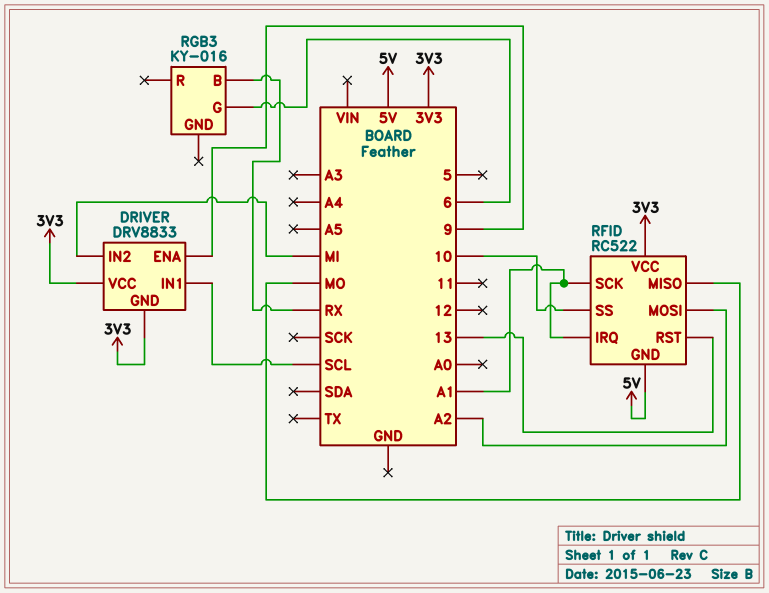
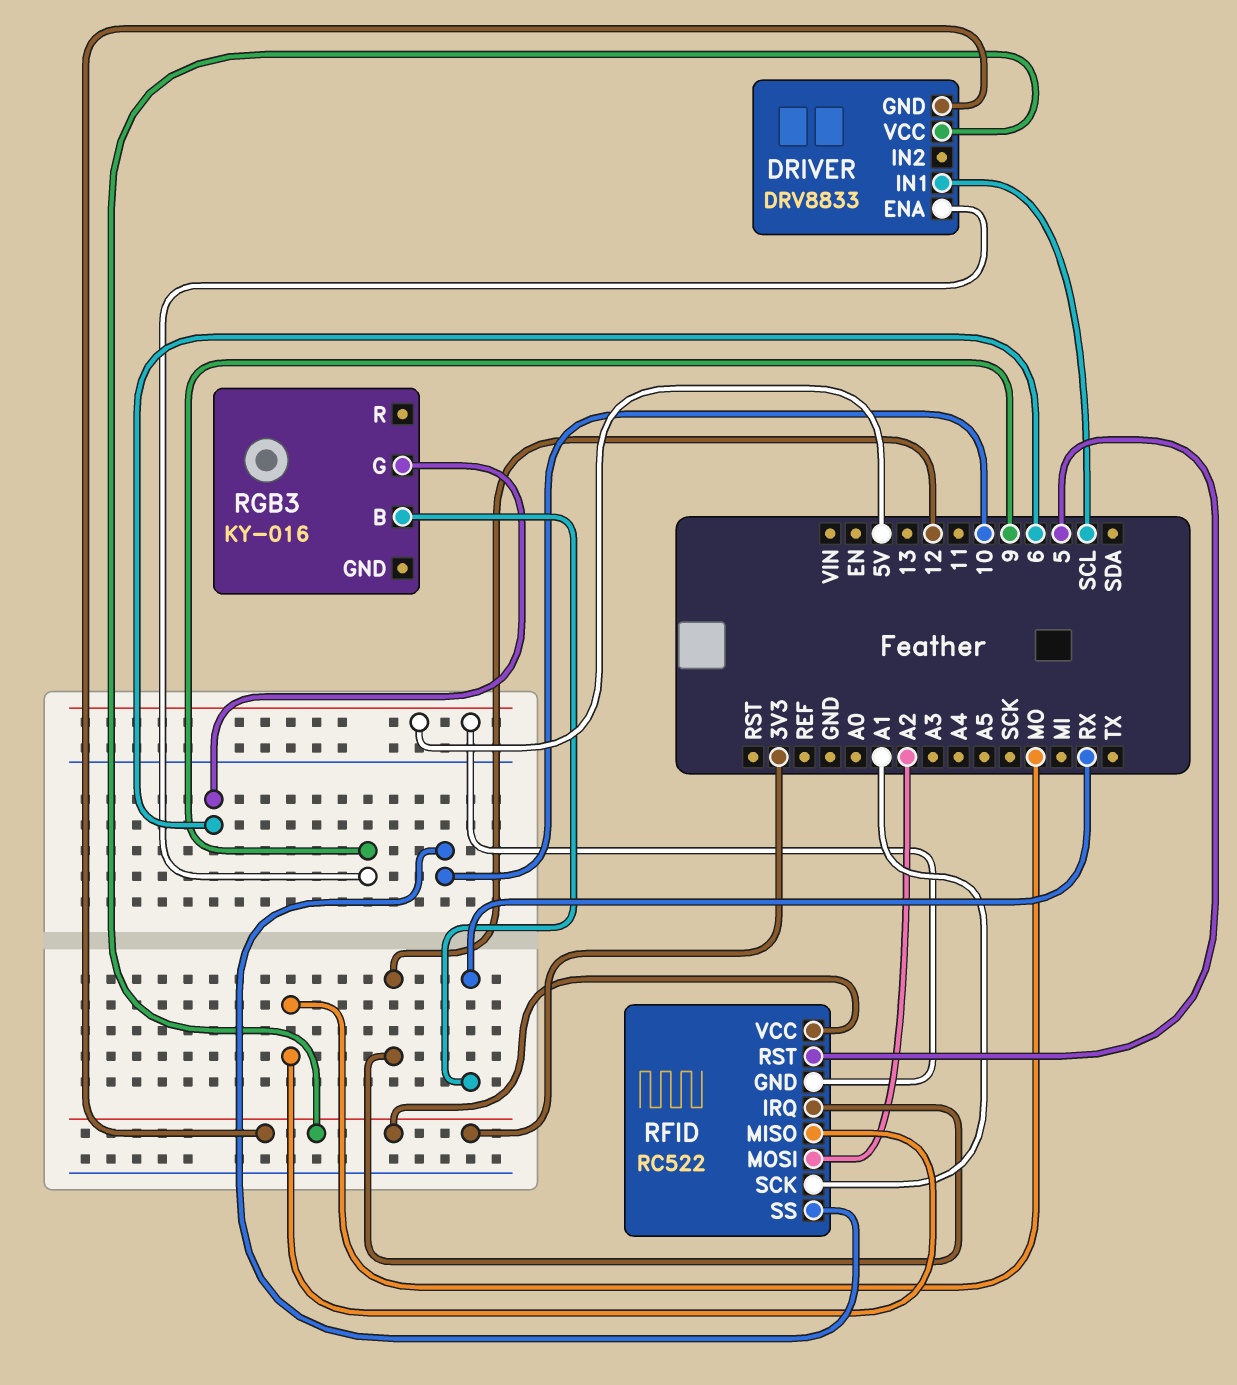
DRIVER pin IN2: MI -> none
RFID pin IRQ: A1 -> 12
RFID pin RST: 13 -> 5

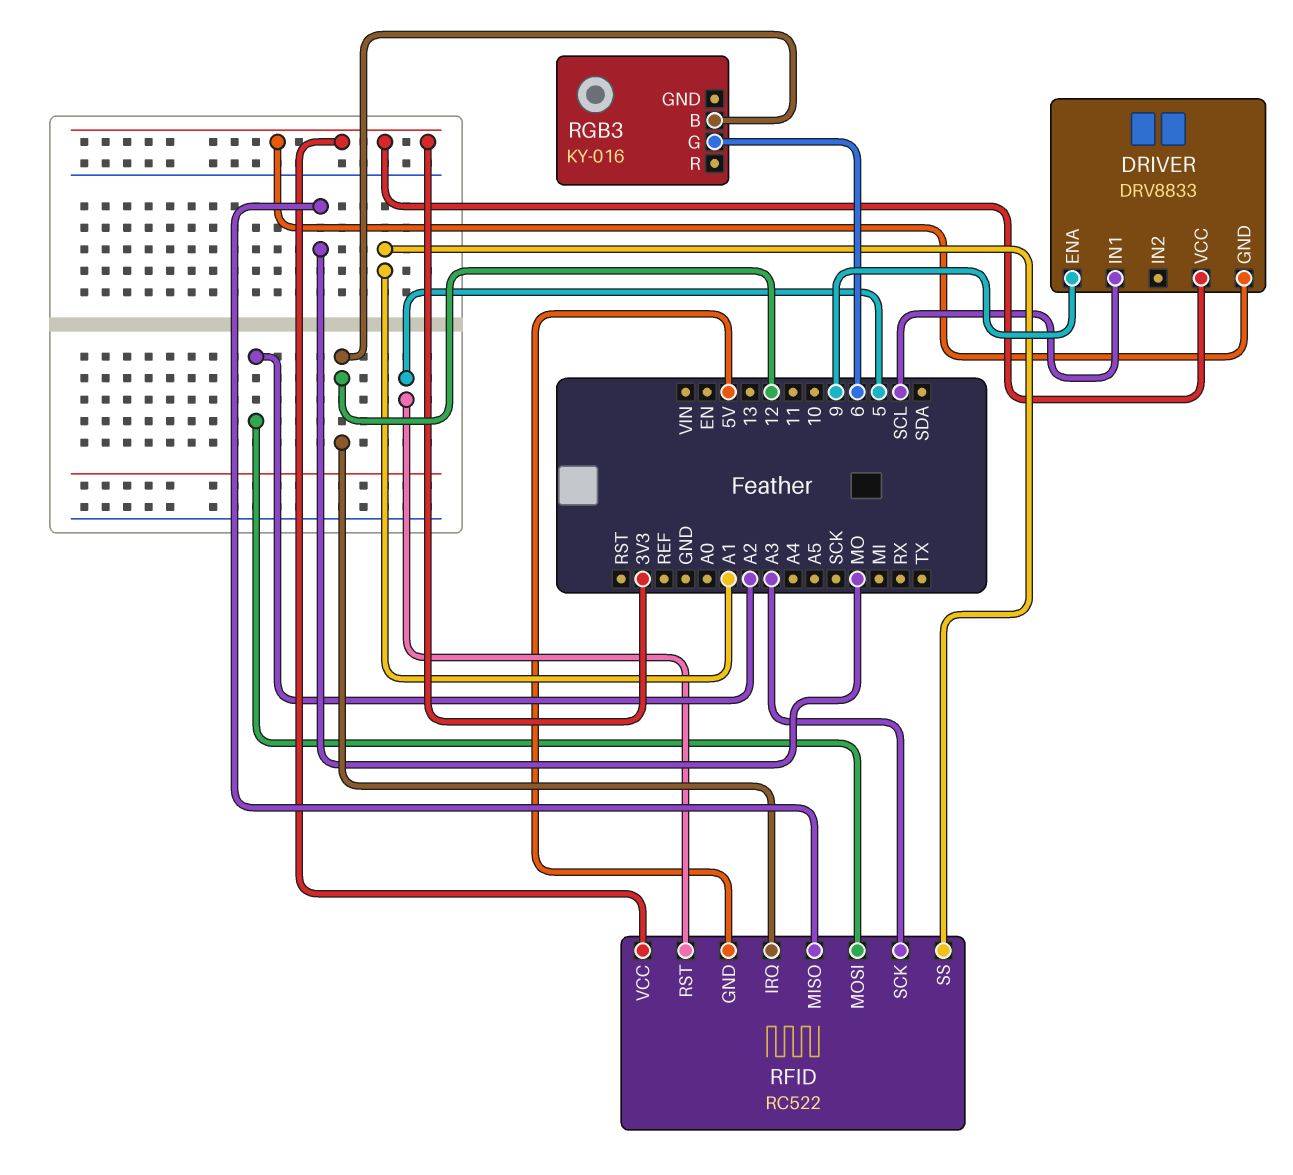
RFID pin SCK: A1 -> A3
RFID pin SS: 10 -> A1
RGB3 pin B: RX -> 12

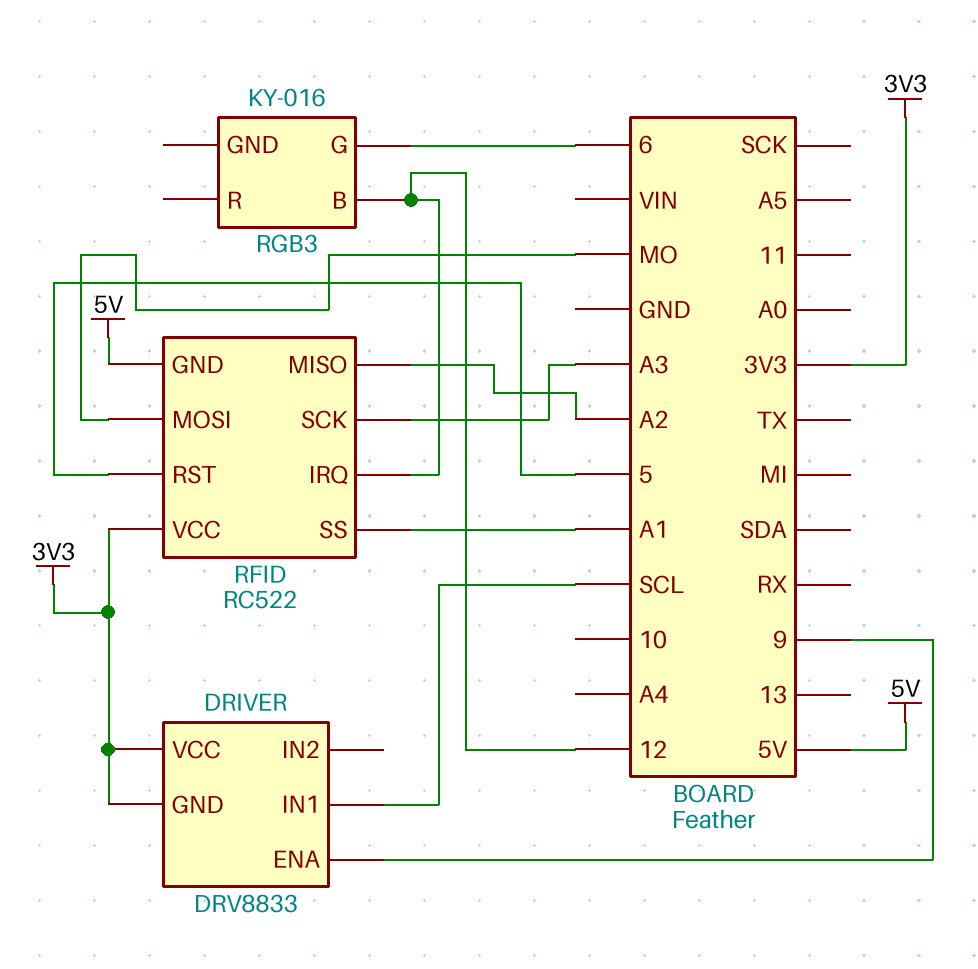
RFID pin MISO: MO -> A2
RFID pin MOSI: A2 -> MO

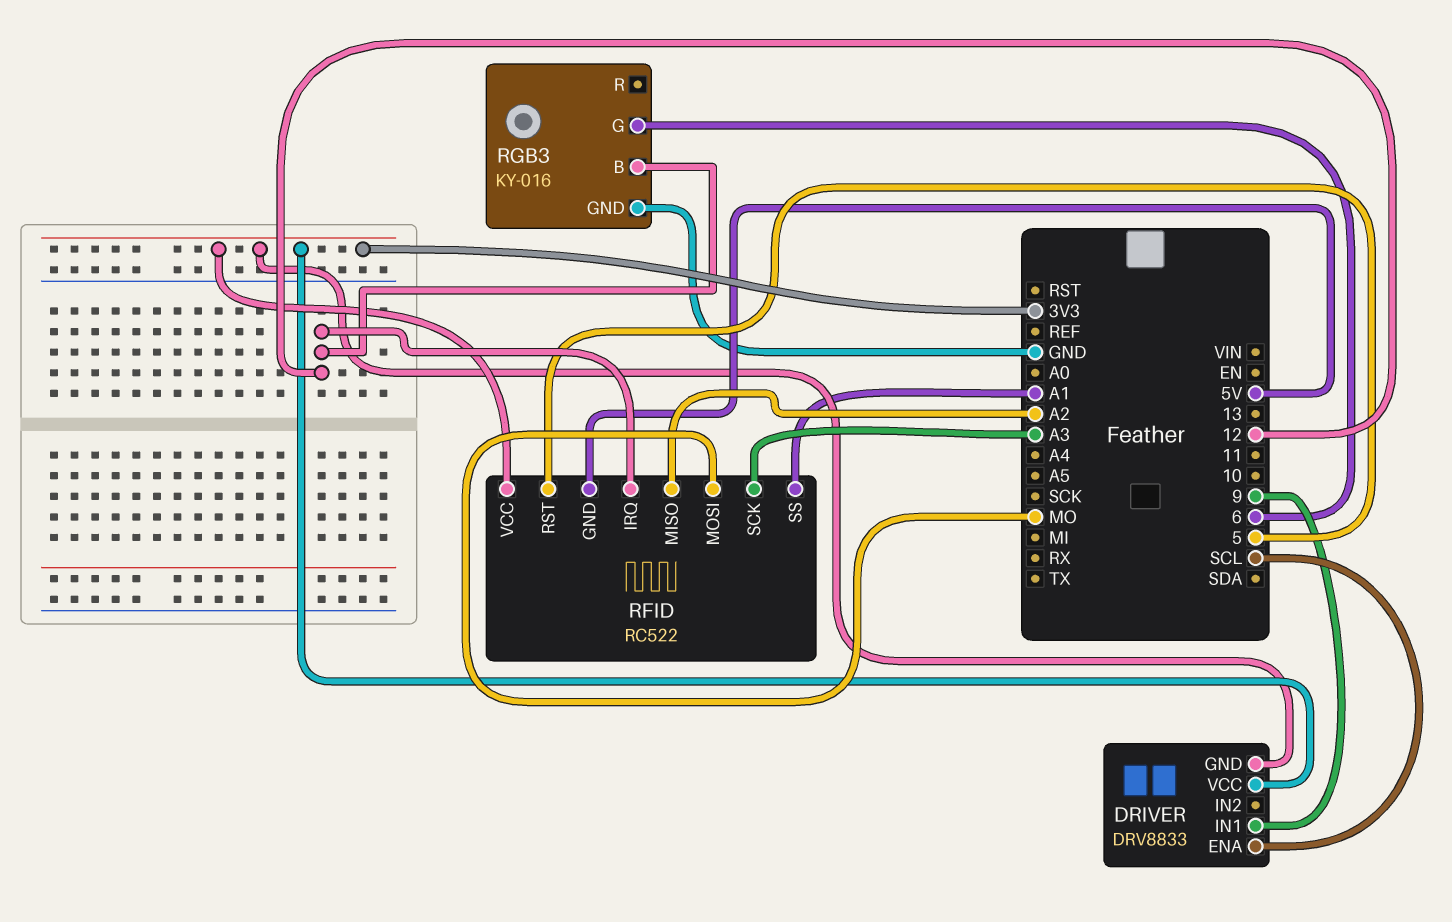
DRIVER pin ENA: 9 -> SCL
DRIVER pin IN1: SCL -> 9
RGB3 pin GND: none -> GND

